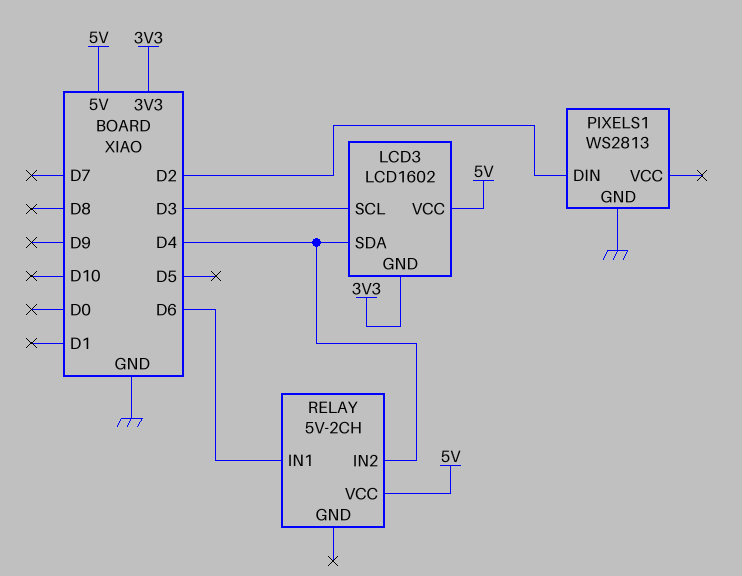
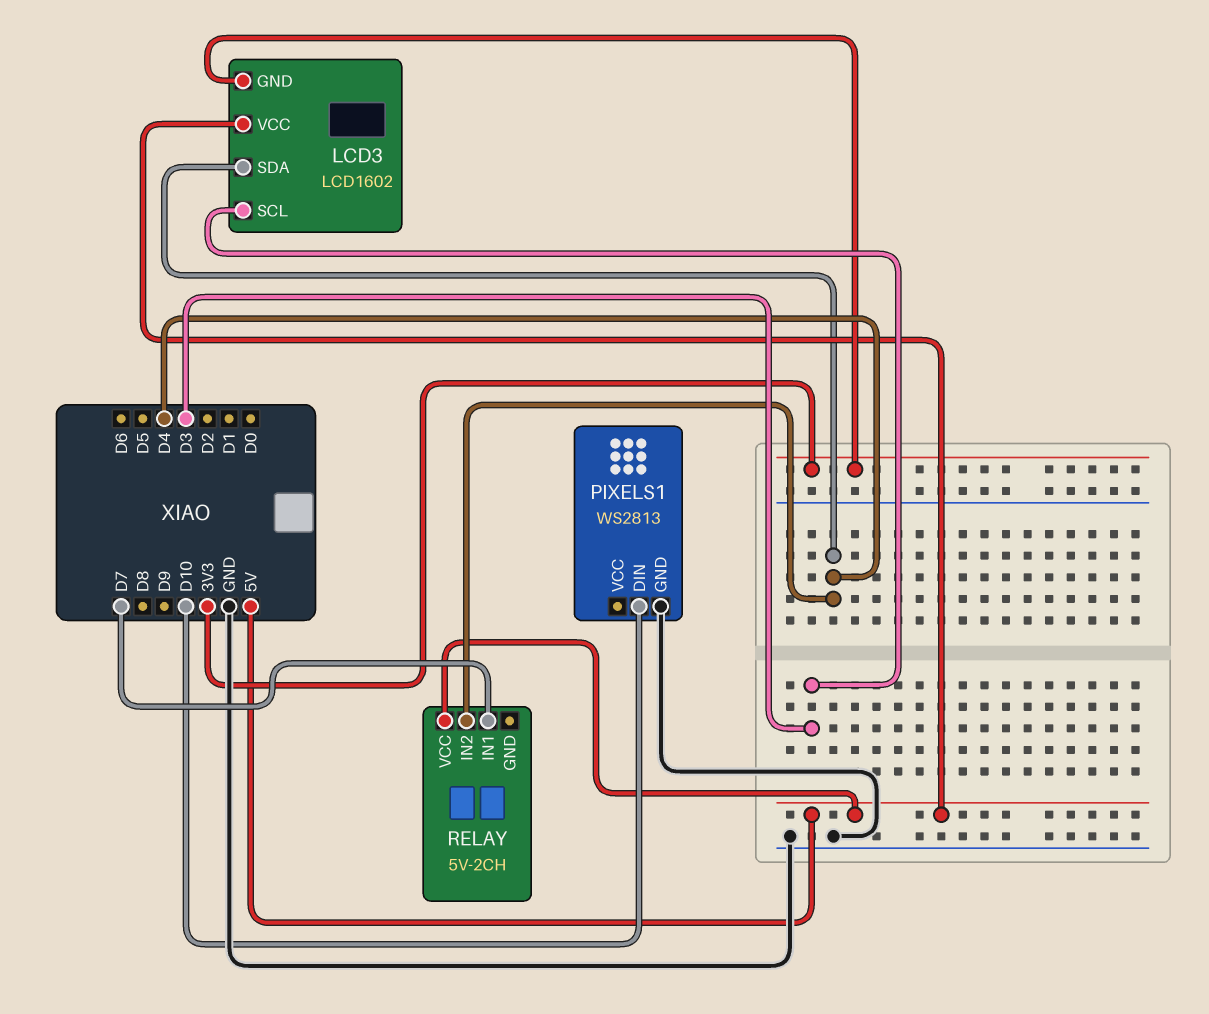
PIXELS1 pin DIN: D2 -> D10
RELAY pin IN1: D6 -> D7

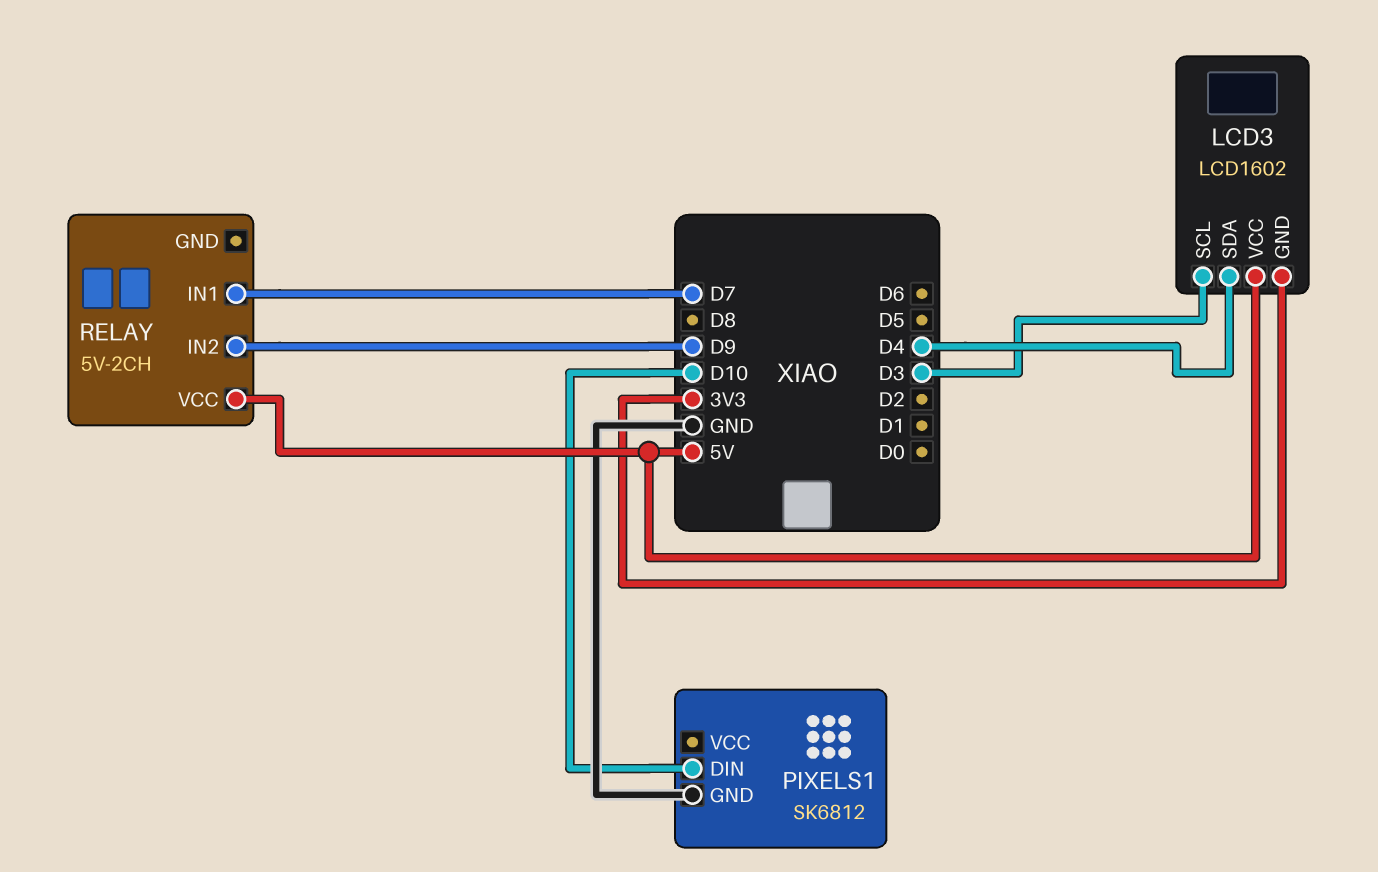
PIXELS1: WS2813 -> SK6812
RELAY pin IN2: D4 -> D9

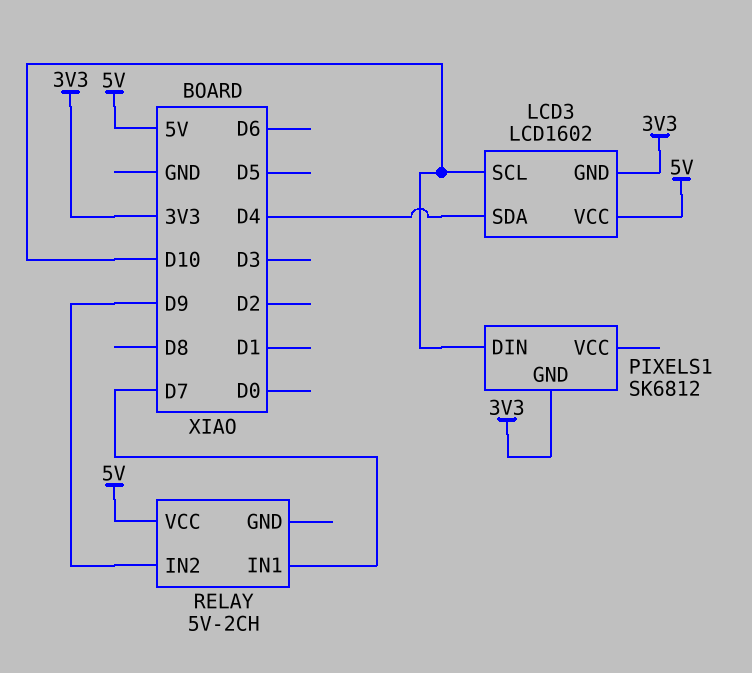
LCD3 pin SCL: D3 -> D10
PIXELS1 pin GND: GND -> 3V3

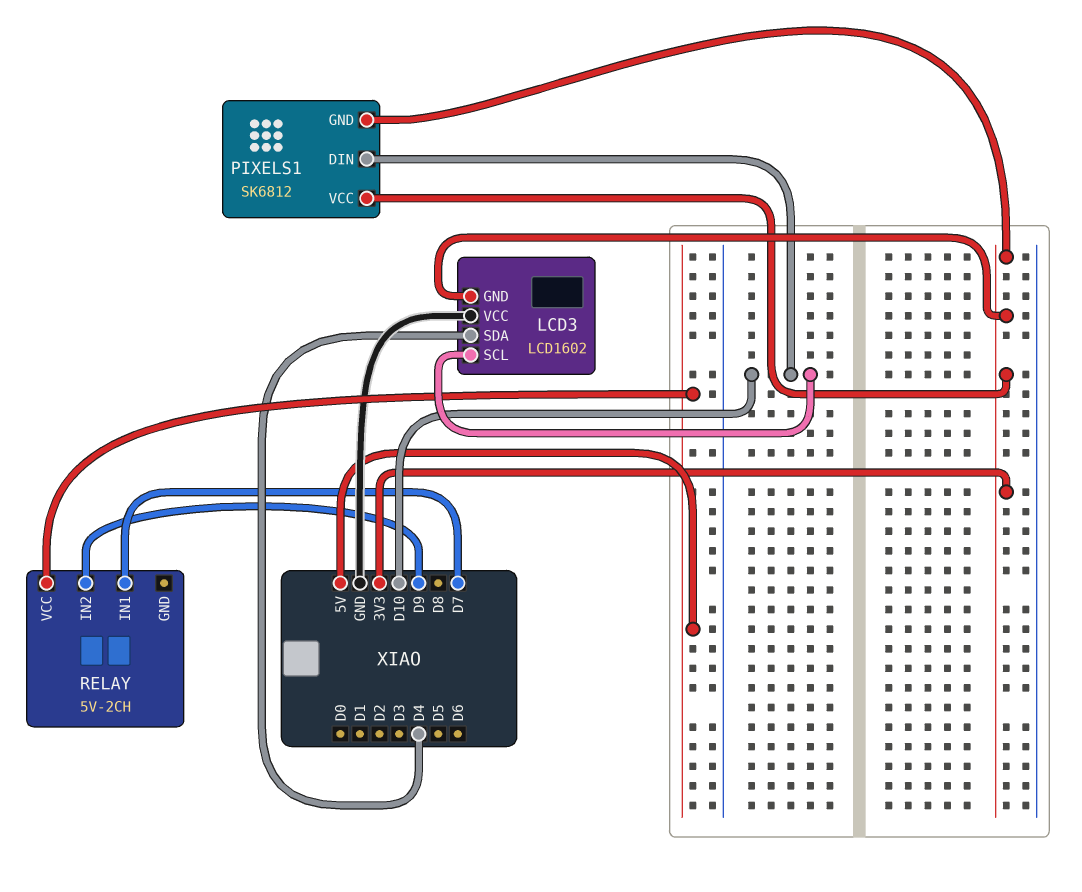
LCD3 pin VCC: 5V -> GND
PIXELS1 pin VCC: none -> 3V3

